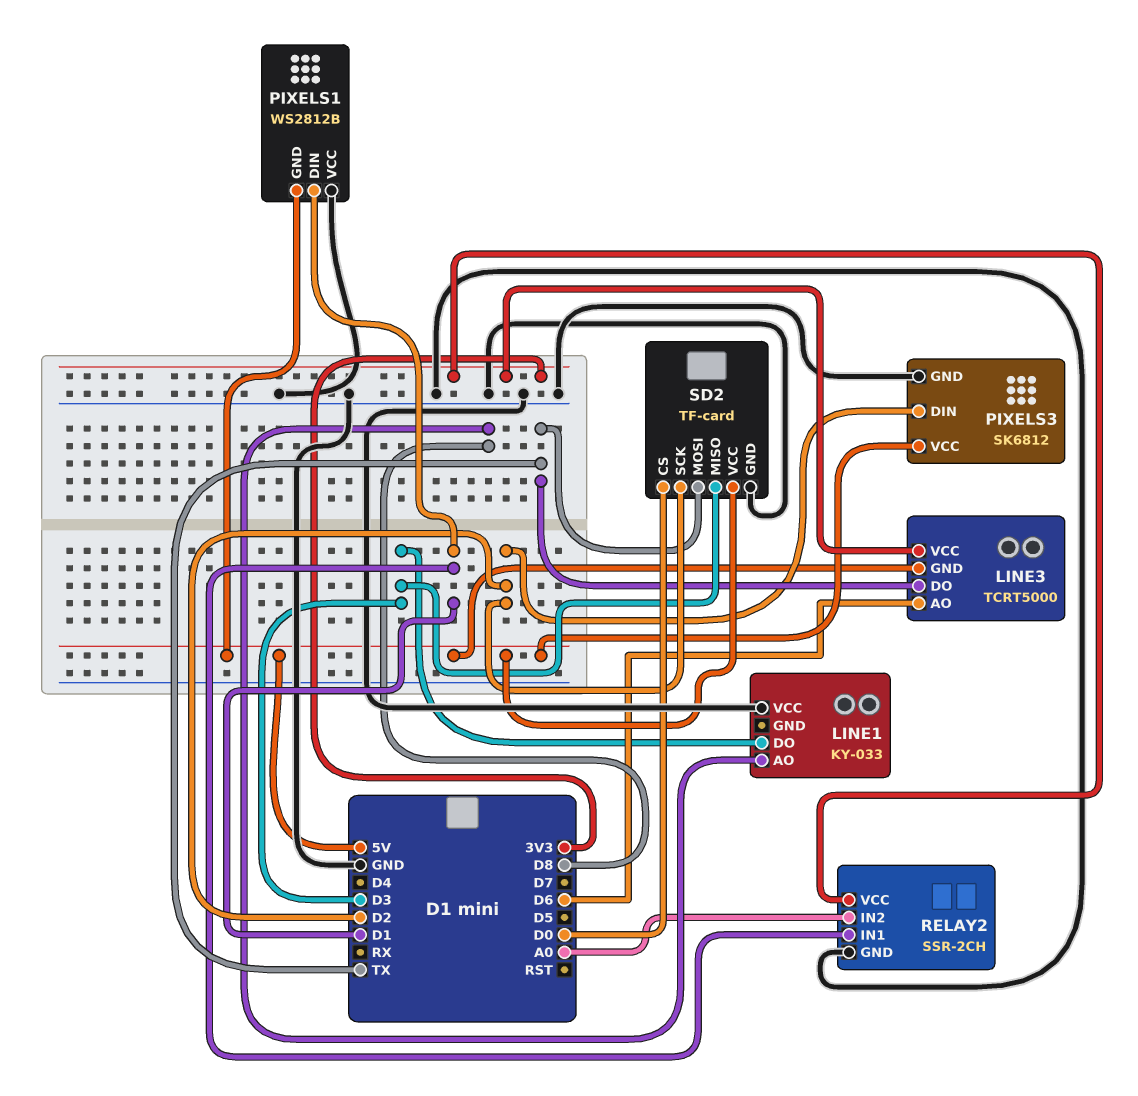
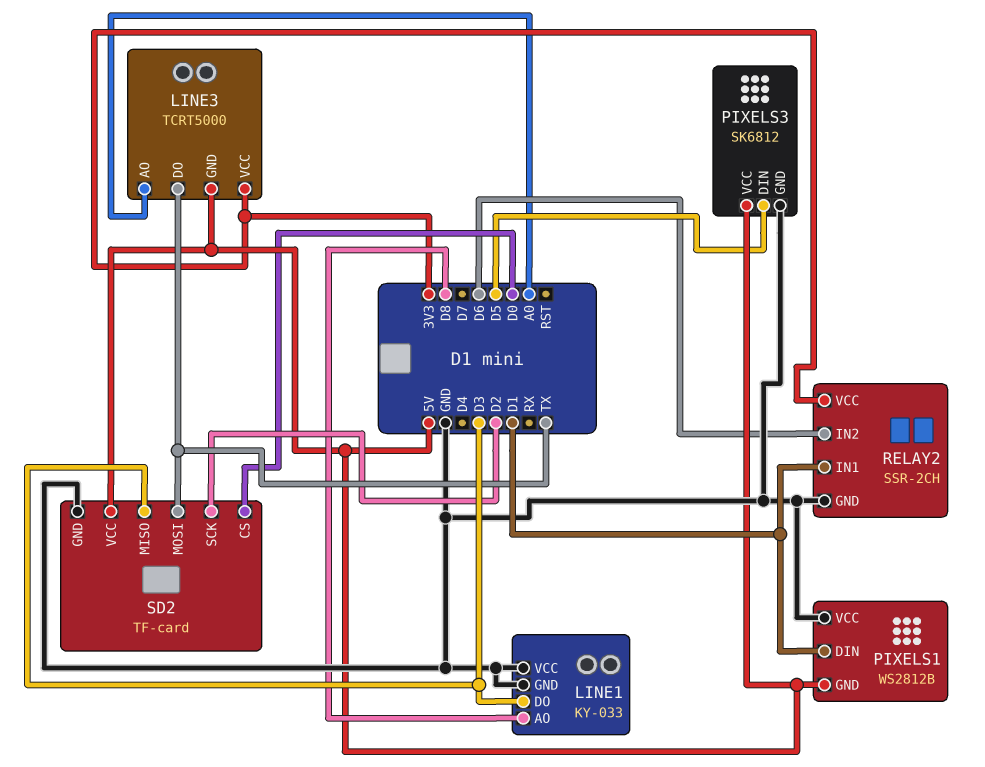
LINE1 pin GND: none -> GND
LINE3 pin AO: D6 -> A0
PIXELS3 pin DIN: D2 -> D5
RELAY2 pin IN2: A0 -> D6

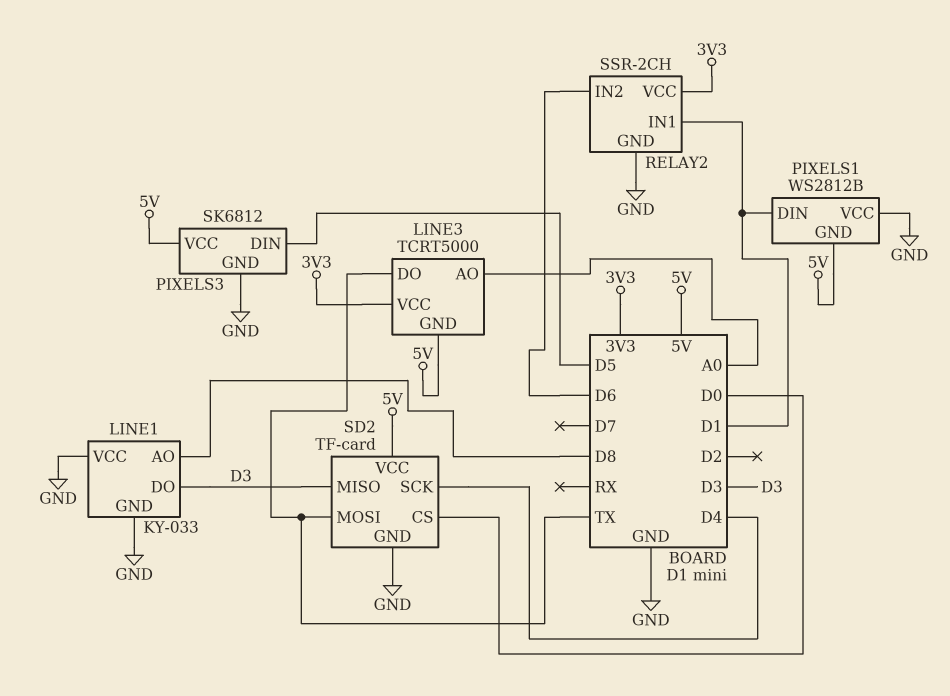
SD2 pin SCK: D2 -> D4

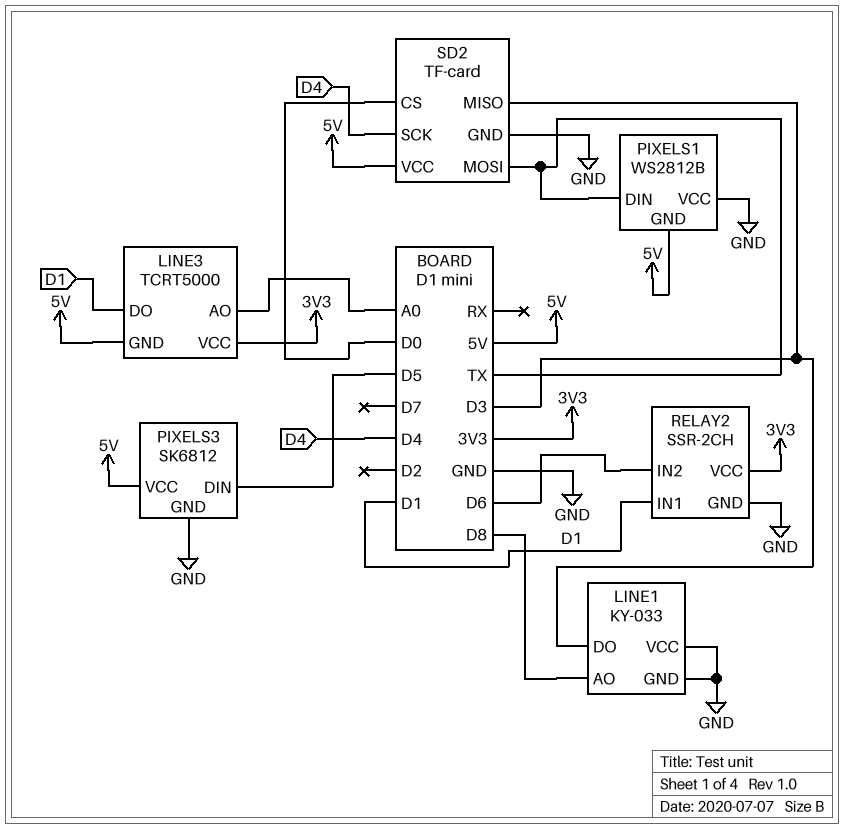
LINE3 pin DO: TX -> D1
PIXELS1 pin DIN: D1 -> TX

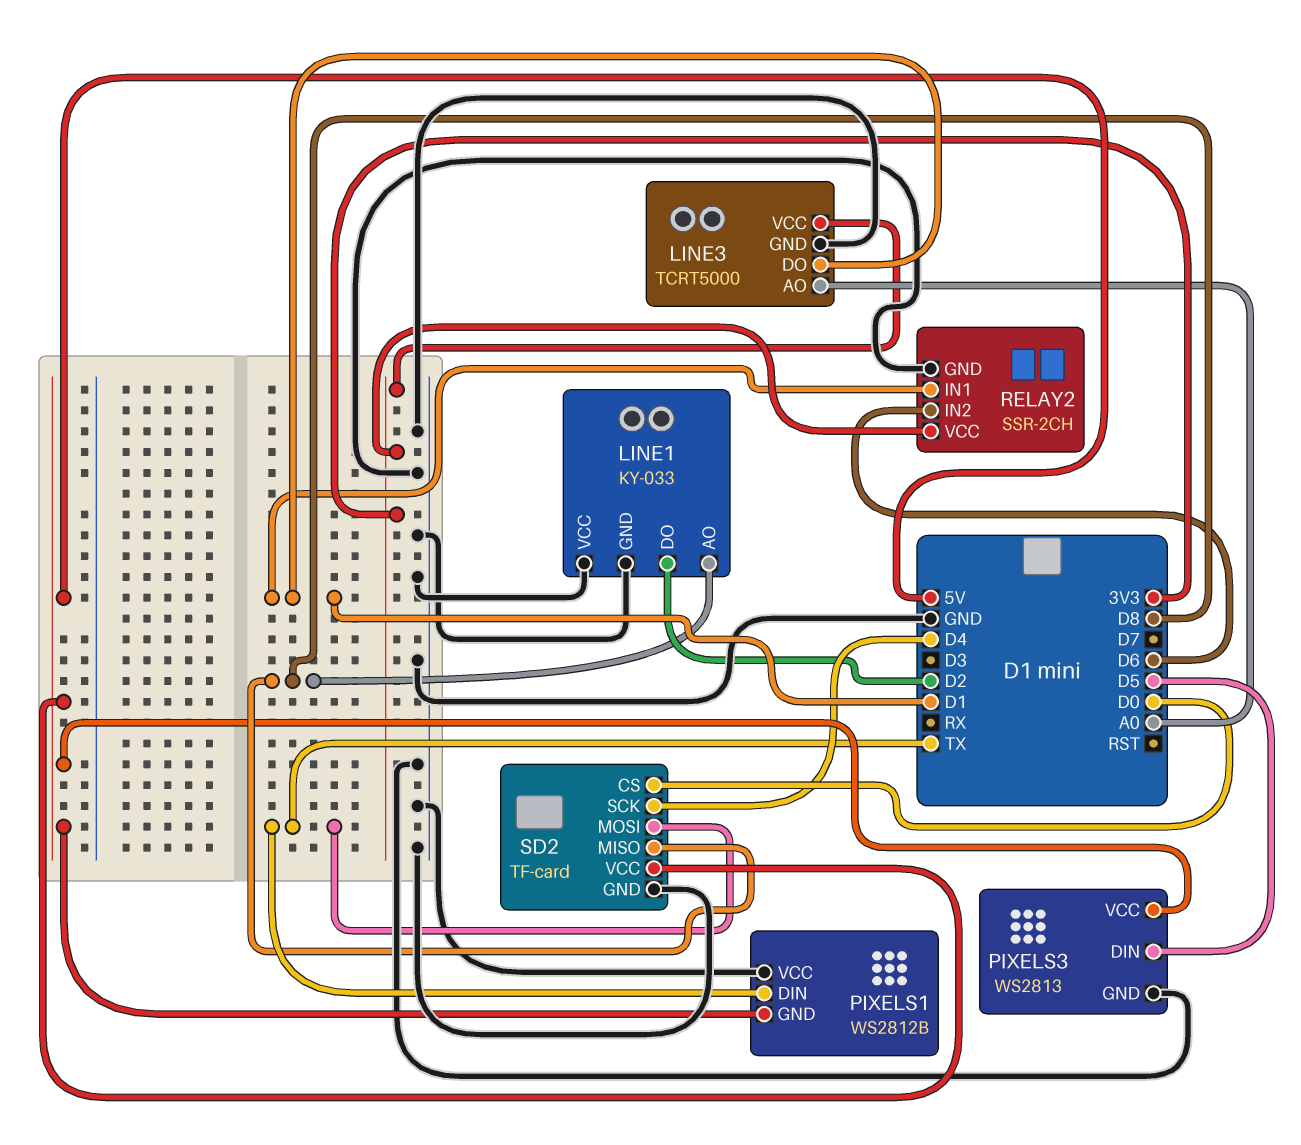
LINE1 pin DO: D3 -> D2
LINE3 pin GND: 5V -> GND
PIXELS3: SK6812 -> WS2813
SD2 pin MISO: D3 -> D8

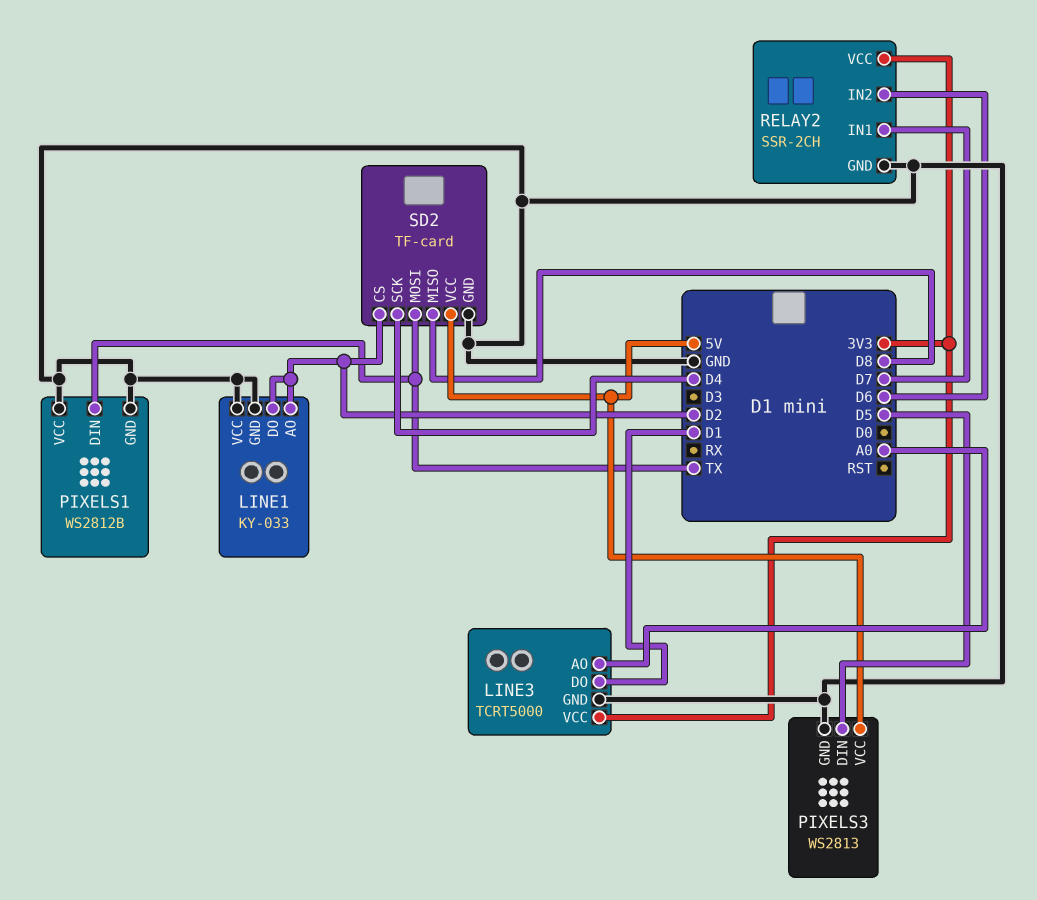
LINE1 pin AO: D8 -> D2
PIXELS1 pin GND: 5V -> GND
RELAY2 pin IN1: D1 -> D7
SD2 pin CS: D0 -> D2

